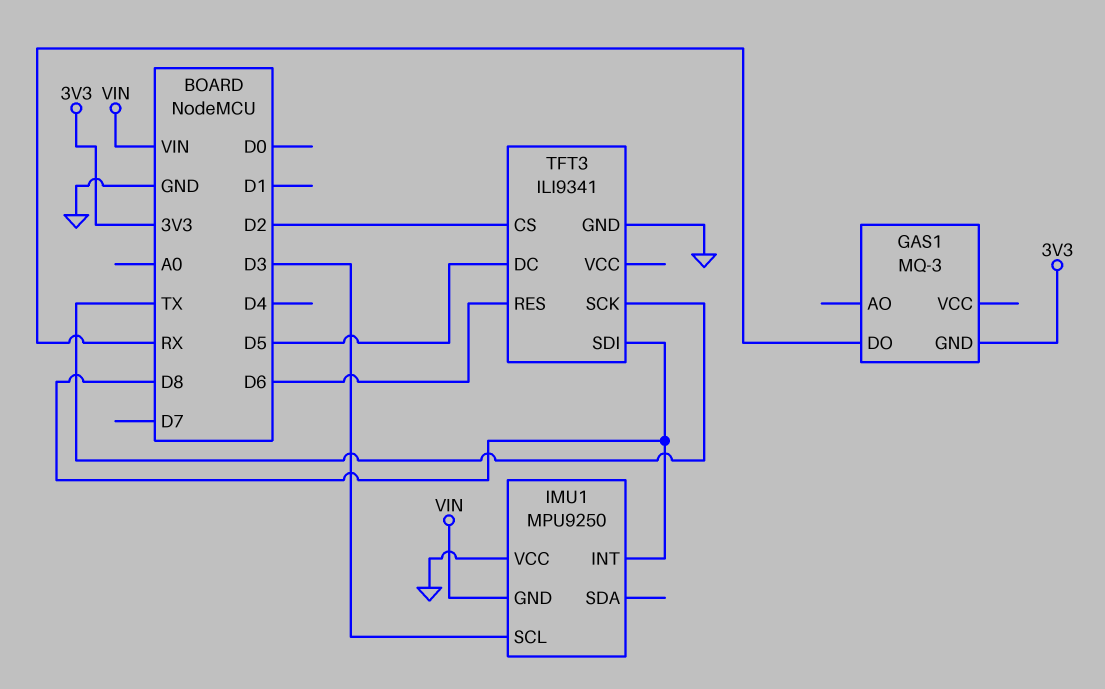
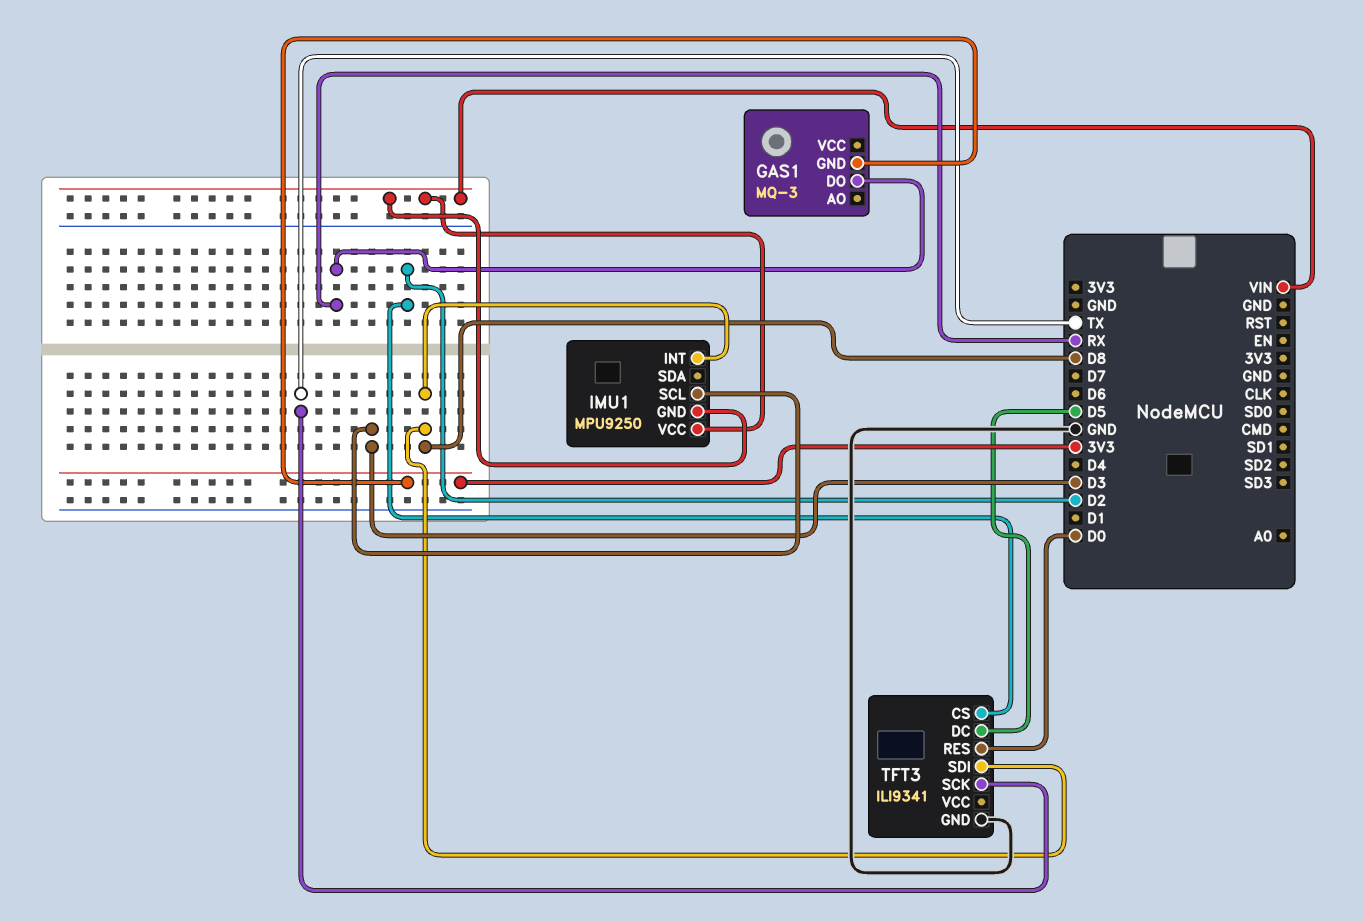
IMU1 pin VCC: GND -> VIN
TFT3 pin RES: D6 -> D0

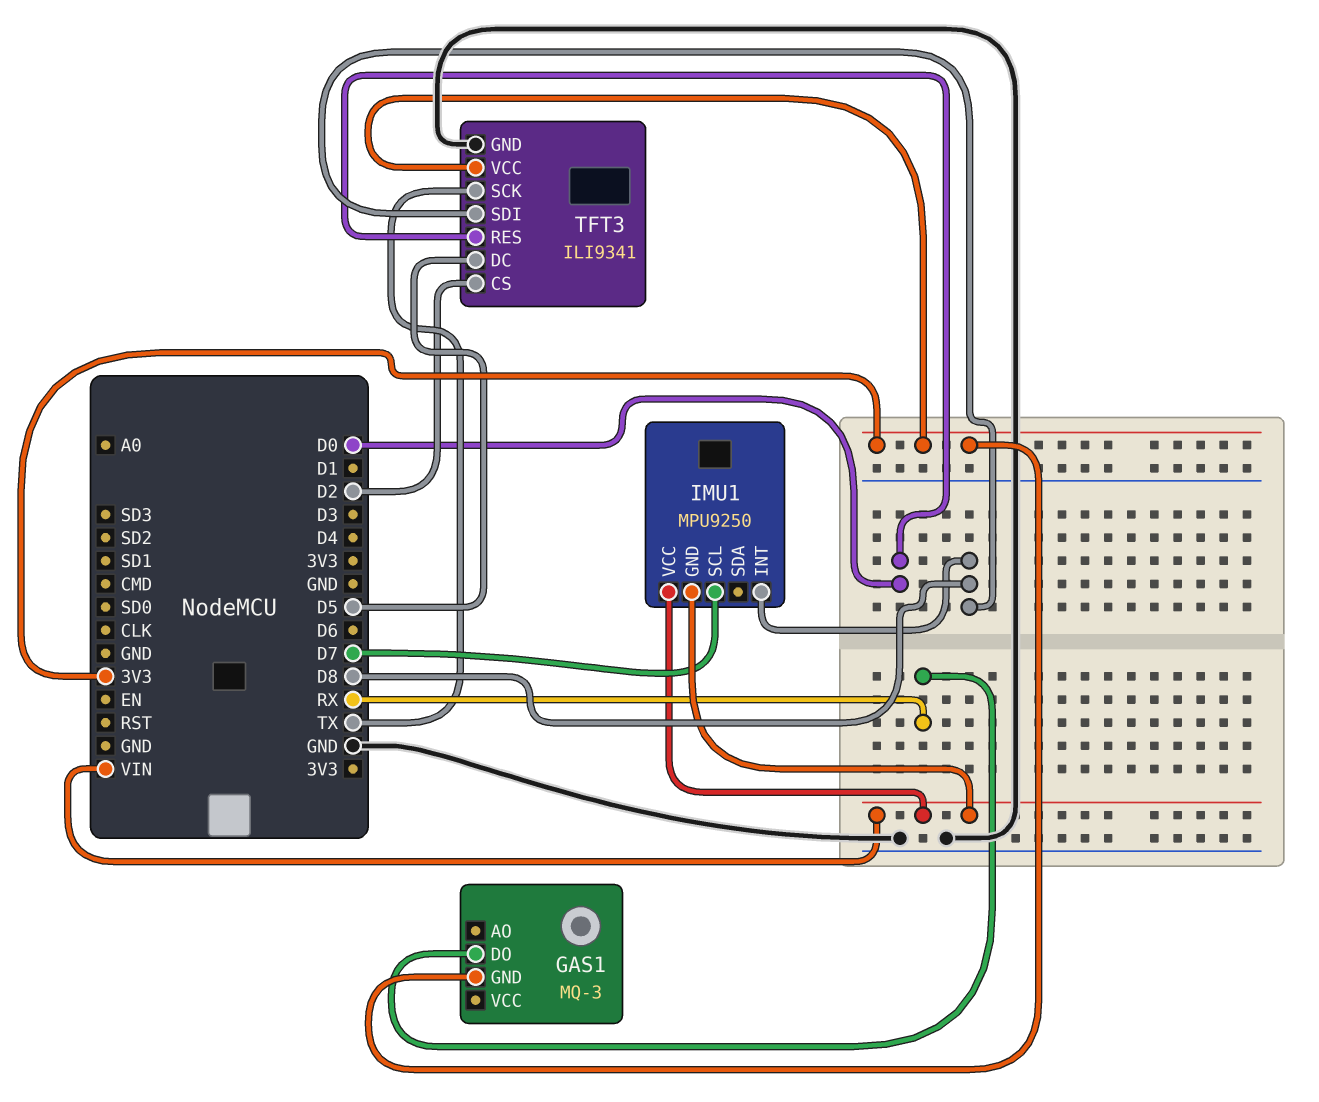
IMU1 pin SCL: D3 -> D7
TFT3 pin VCC: none -> 3V3

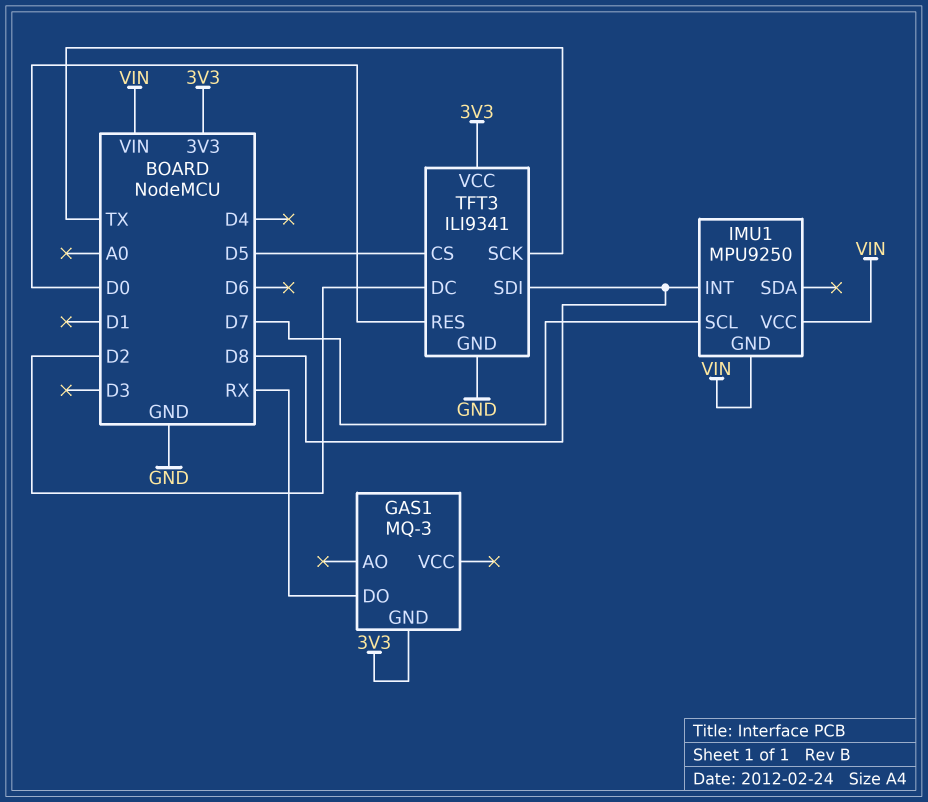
TFT3 pin CS: D2 -> D5
TFT3 pin DC: D5 -> D2

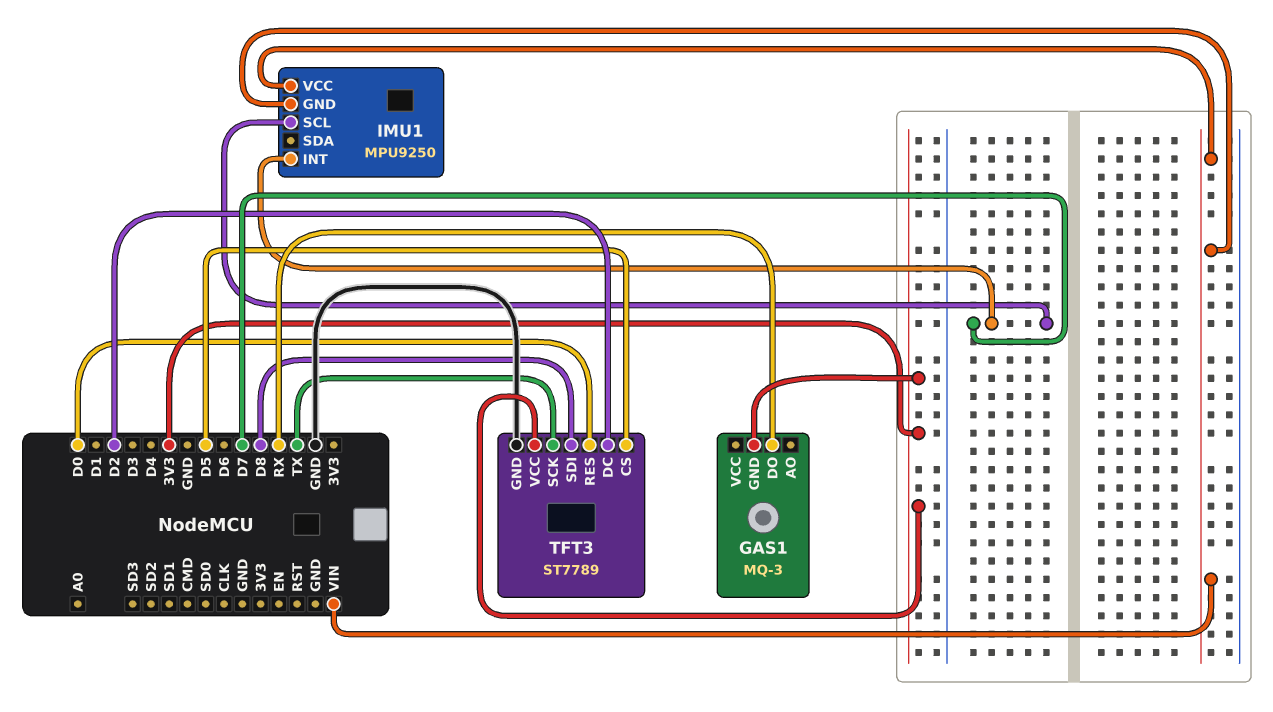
IMU1 pin INT: D8 -> D7
TFT3: ILI9341 -> ST7789

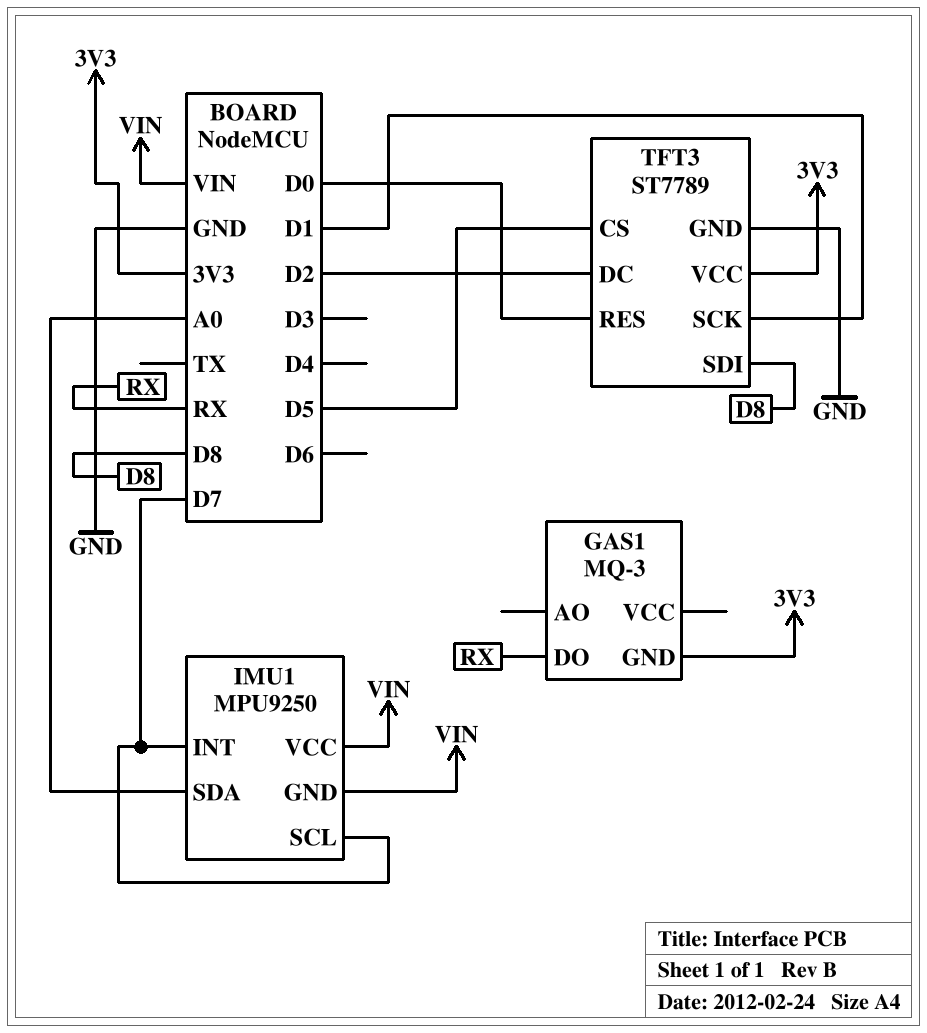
IMU1 pin SDA: none -> A0
TFT3 pin SCK: TX -> D1

